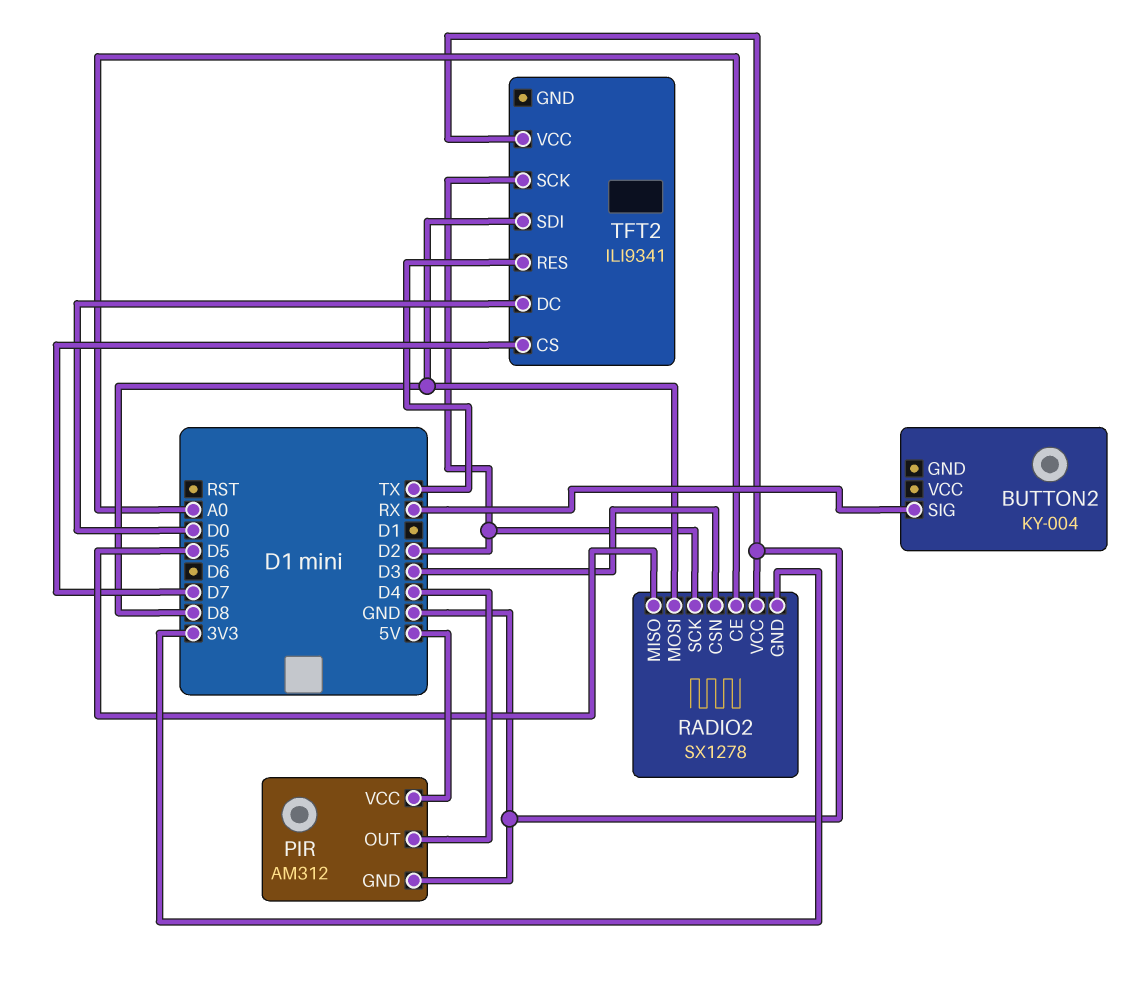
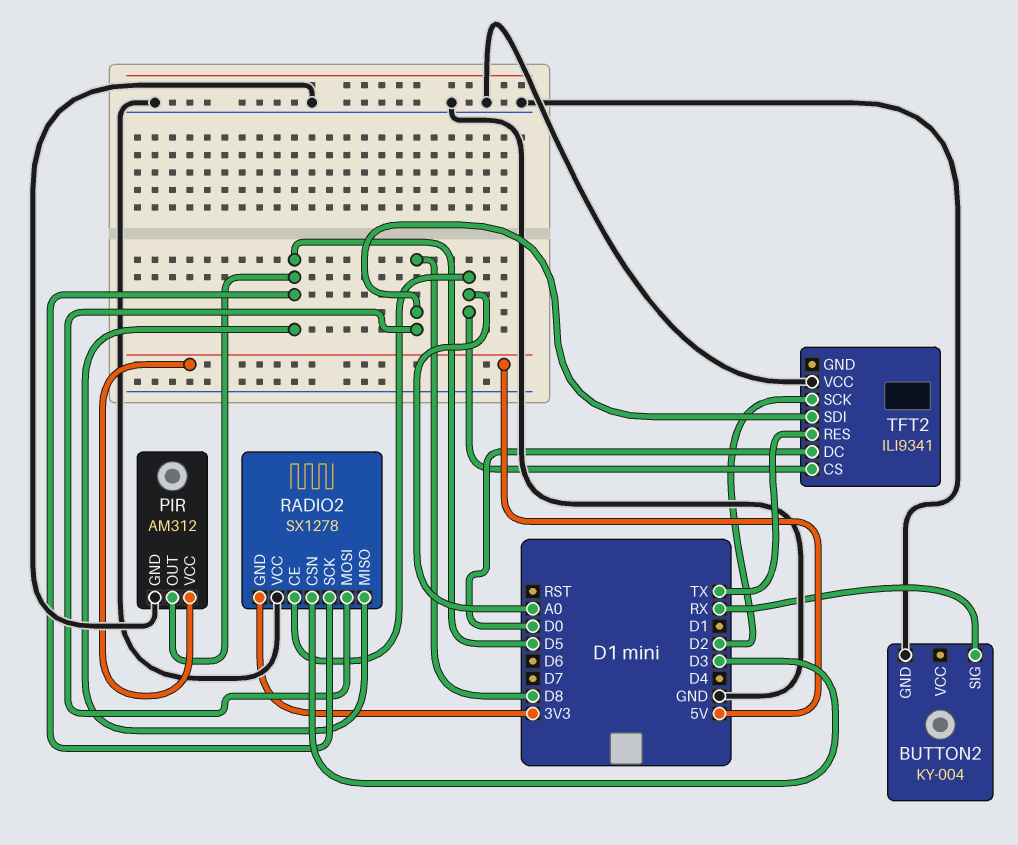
BUTTON2 pin GND: none -> GND
PIR pin OUT: D4 -> D5
RADIO2 pin SCK: D2 -> D5
TFT2 pin CS: D7 -> A0

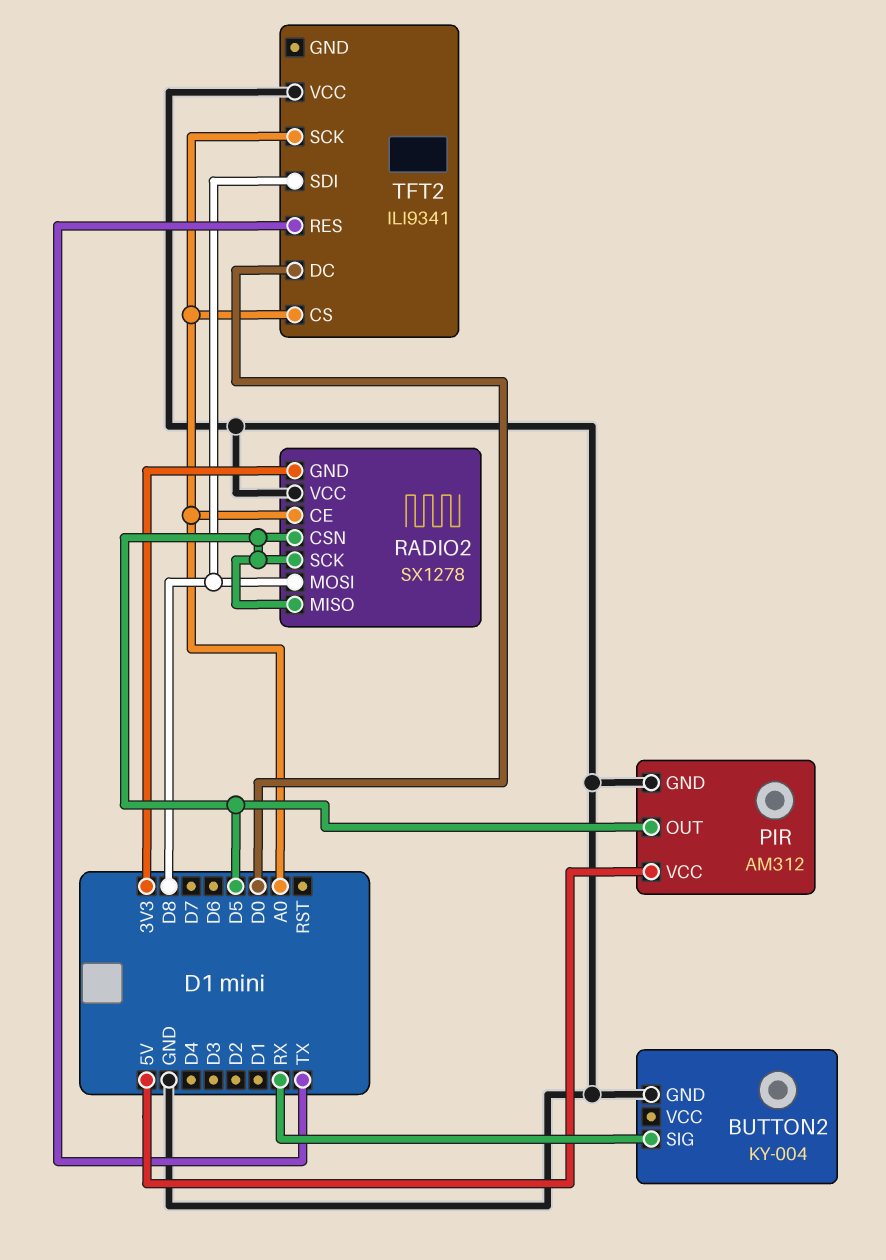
RADIO2 pin CSN: D3 -> D5
TFT2 pin SCK: D2 -> A0

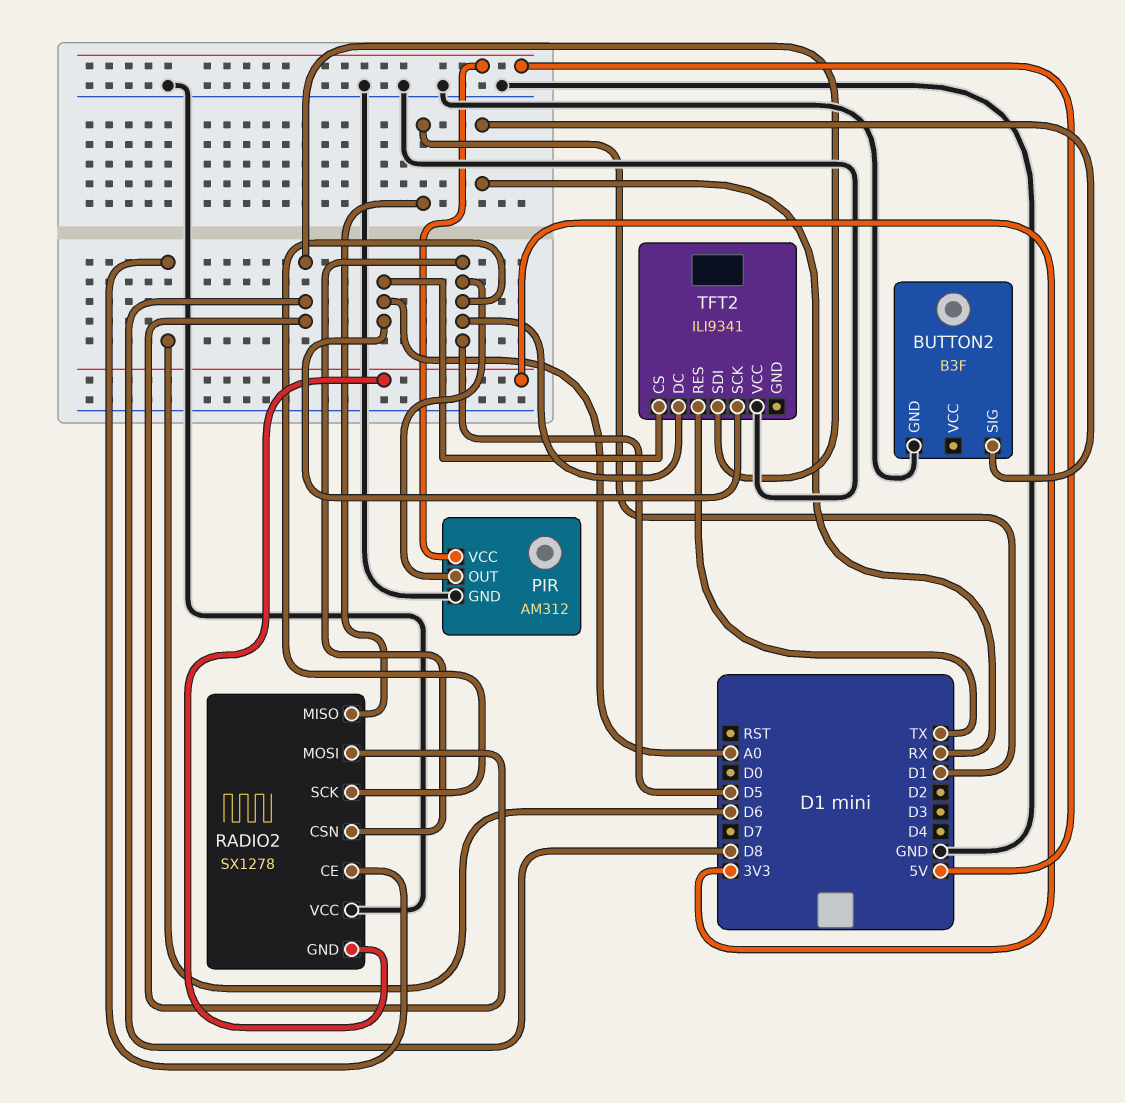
BUTTON2: KY-004 -> B3F
RADIO2 pin CE: A0 -> D6
RADIO2 pin MISO: D5 -> D1
TFT2 pin DC: D0 -> D5

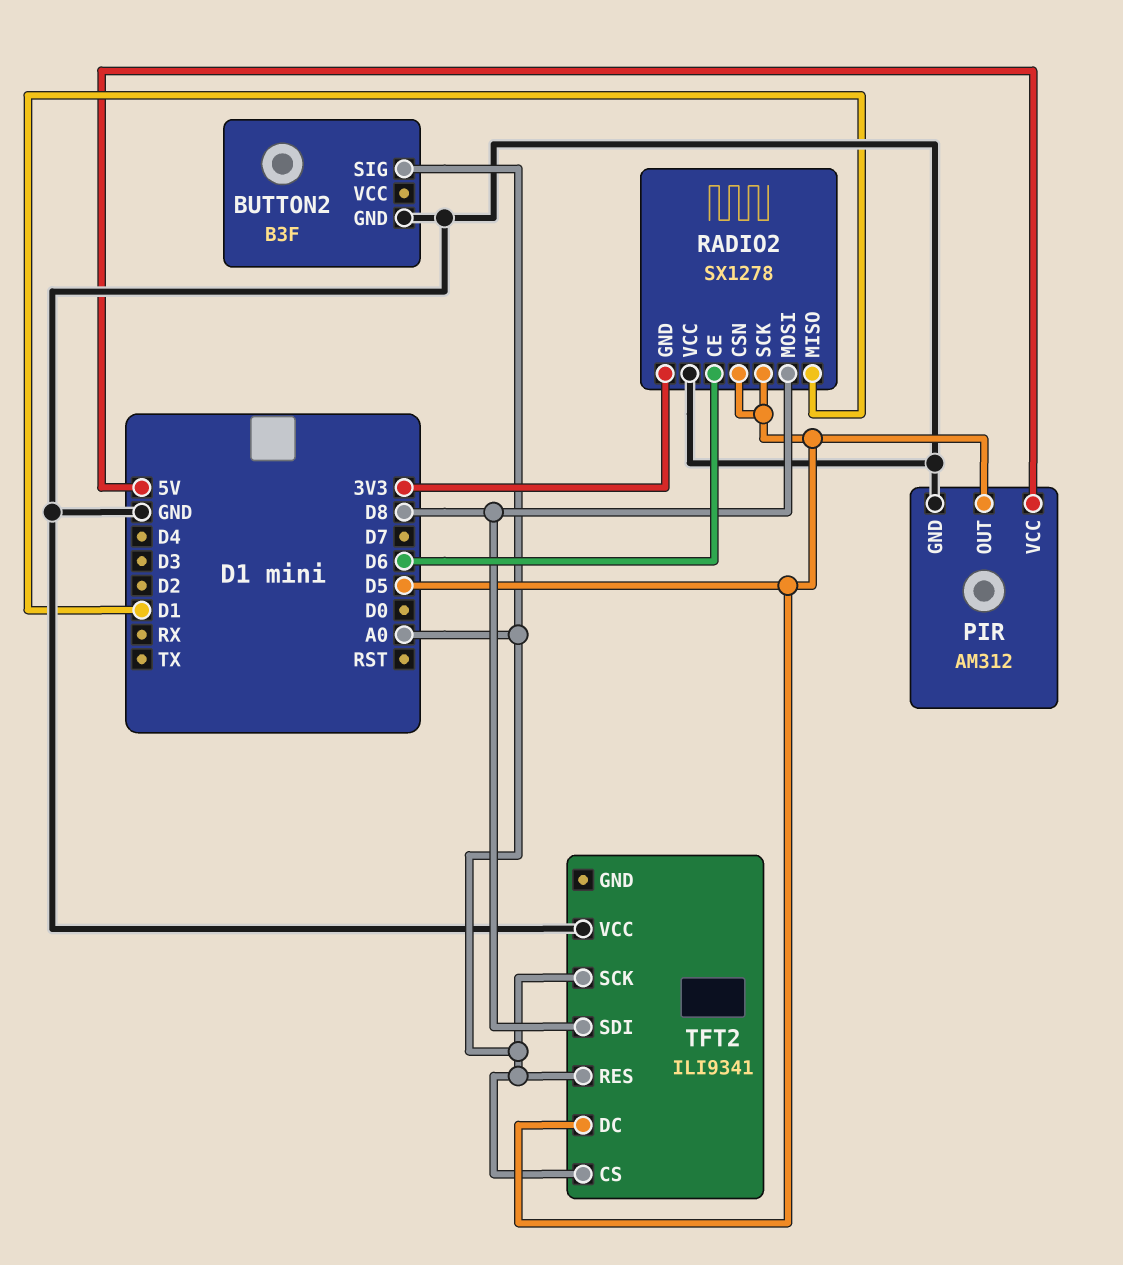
BUTTON2 pin SIG: RX -> A0
TFT2 pin RES: TX -> A0

